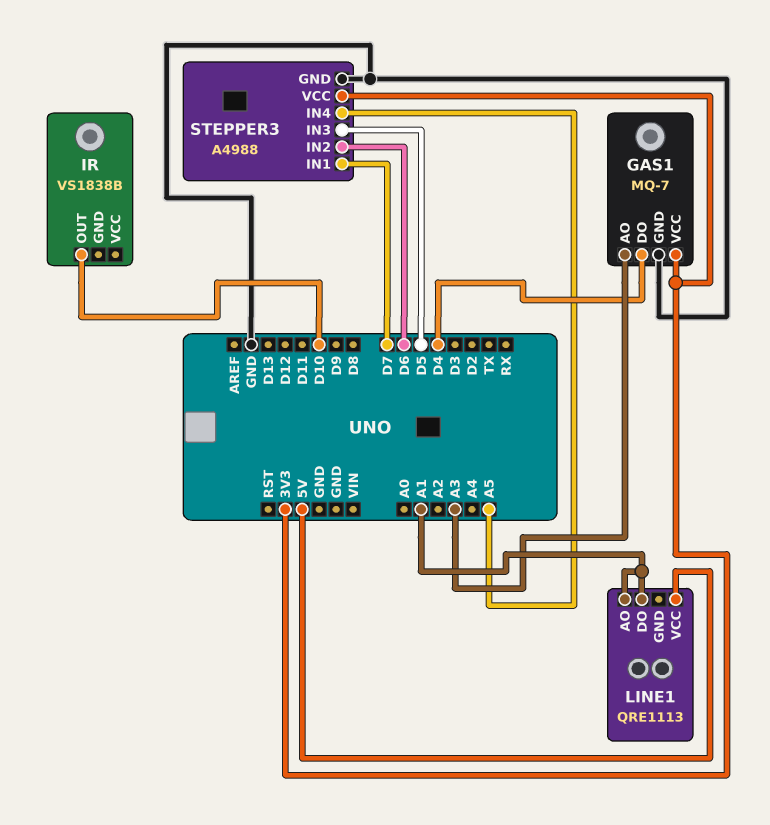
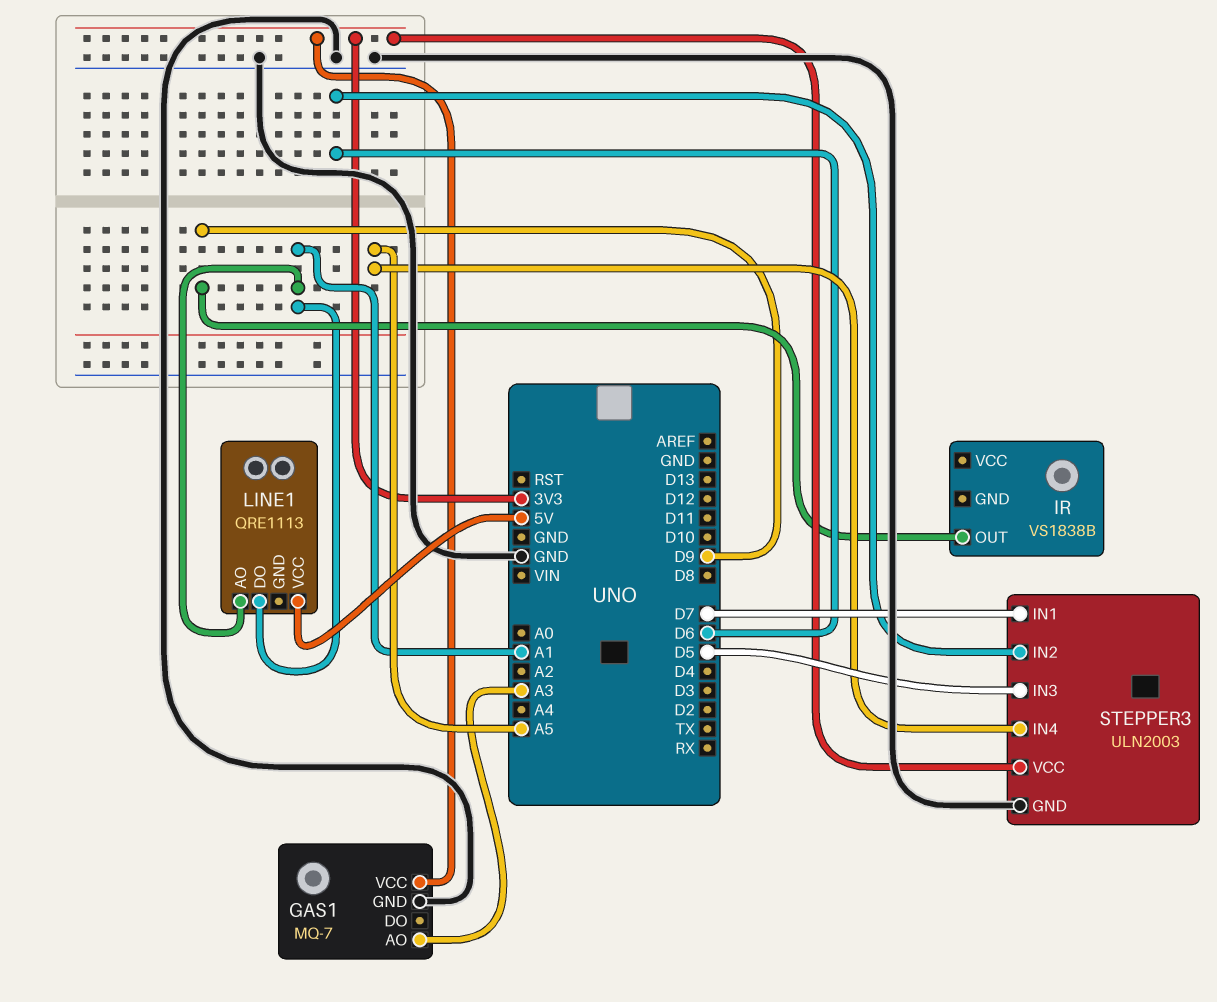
GAS1 pin DO: D4 -> none
IR pin OUT: D10 -> D9
STEPPER3: A4988 -> ULN2003

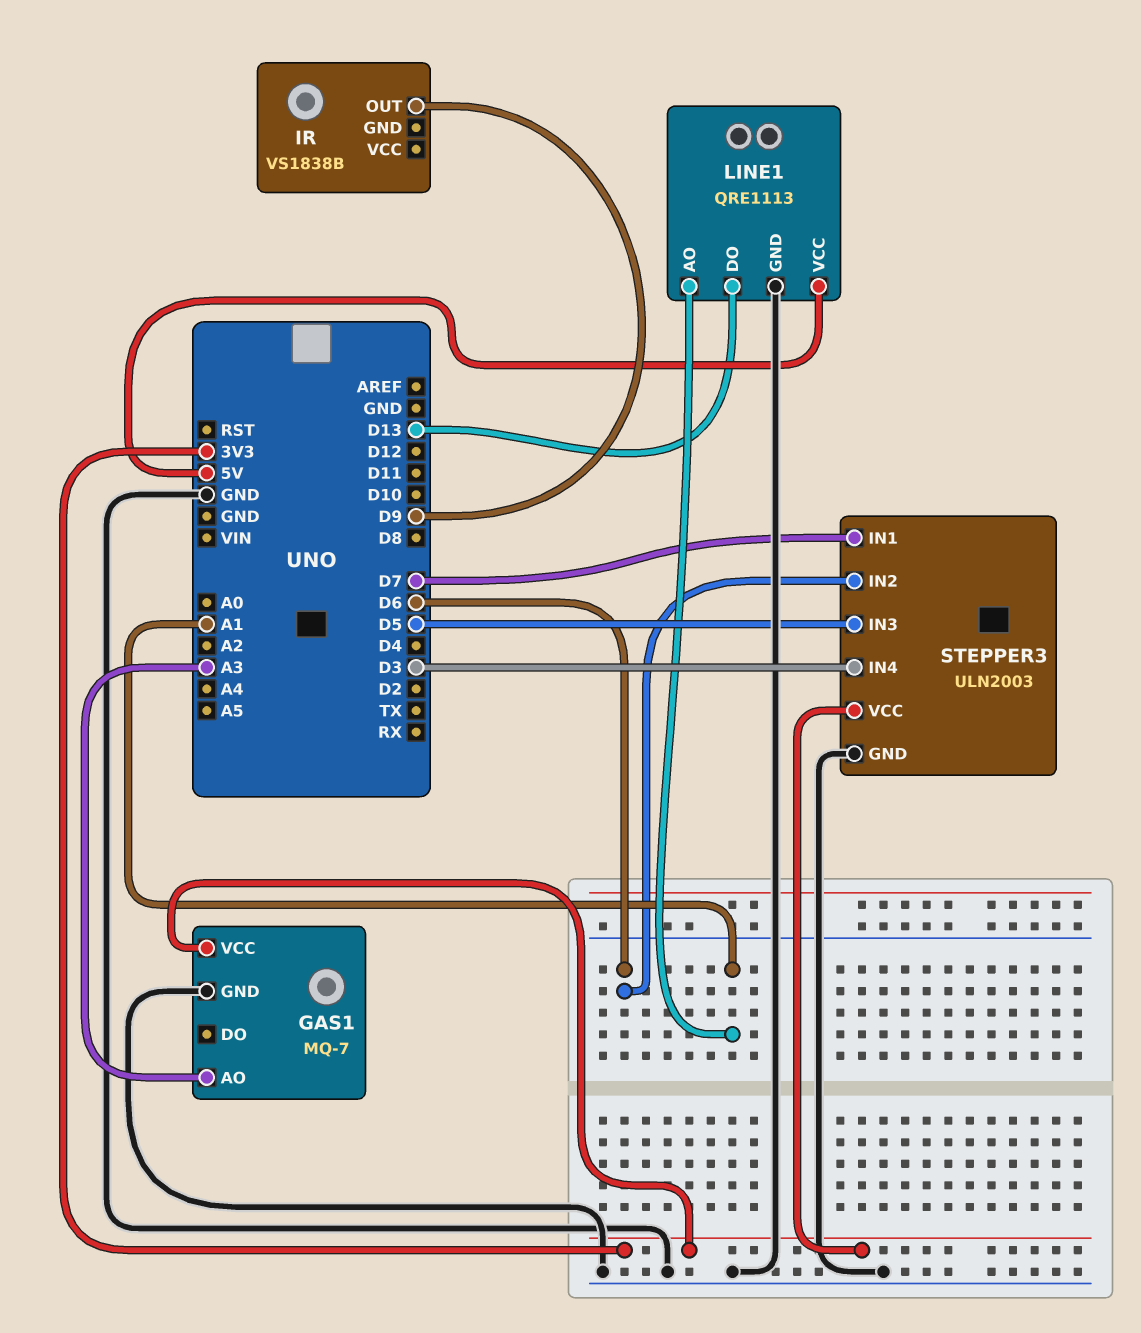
LINE1 pin DO: A1 -> D13
LINE1 pin GND: none -> GND
STEPPER3 pin IN4: A5 -> D3

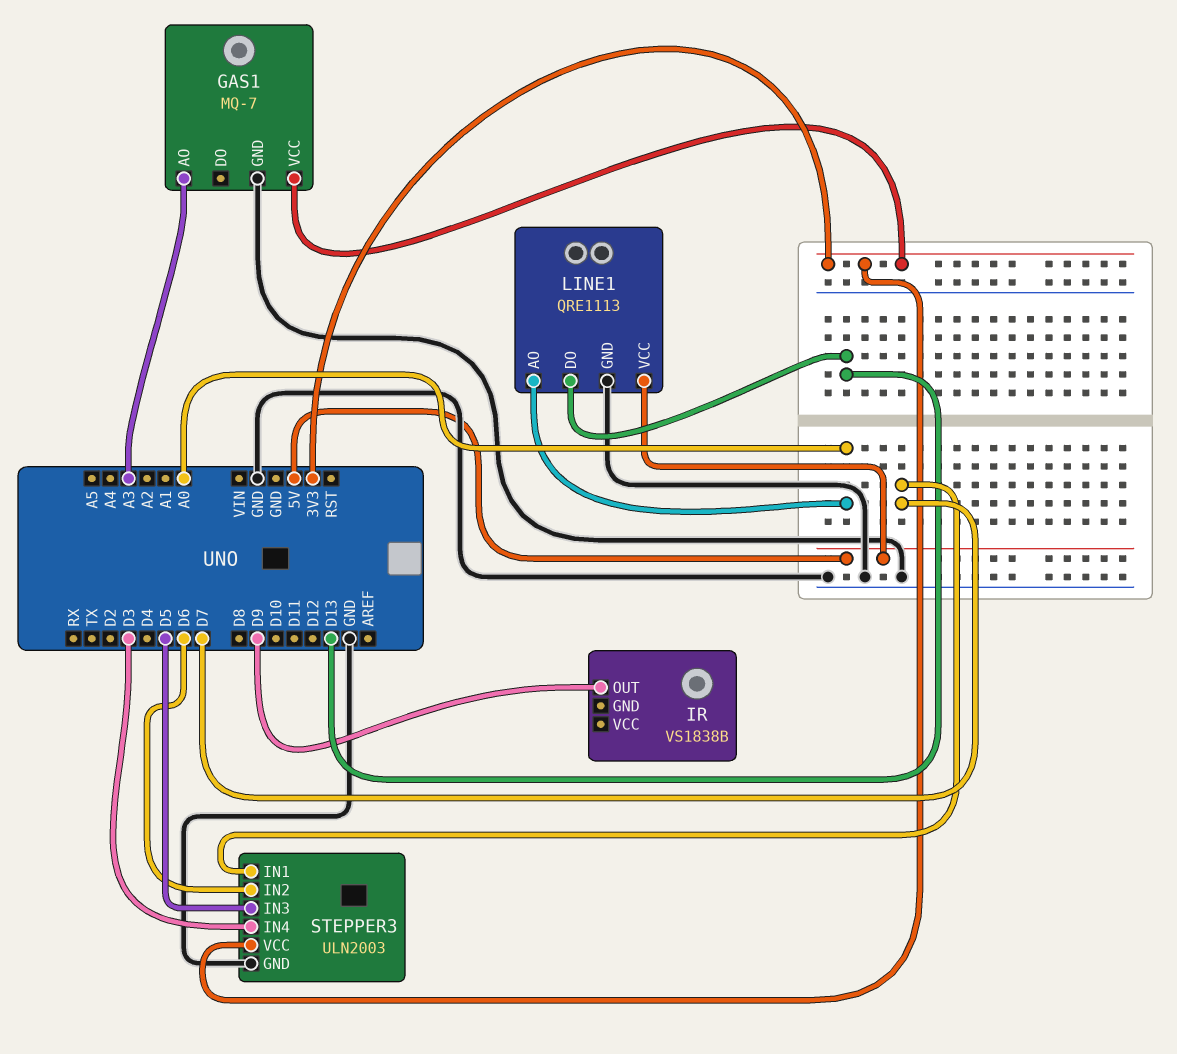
LINE1 pin AO: A1 -> A0

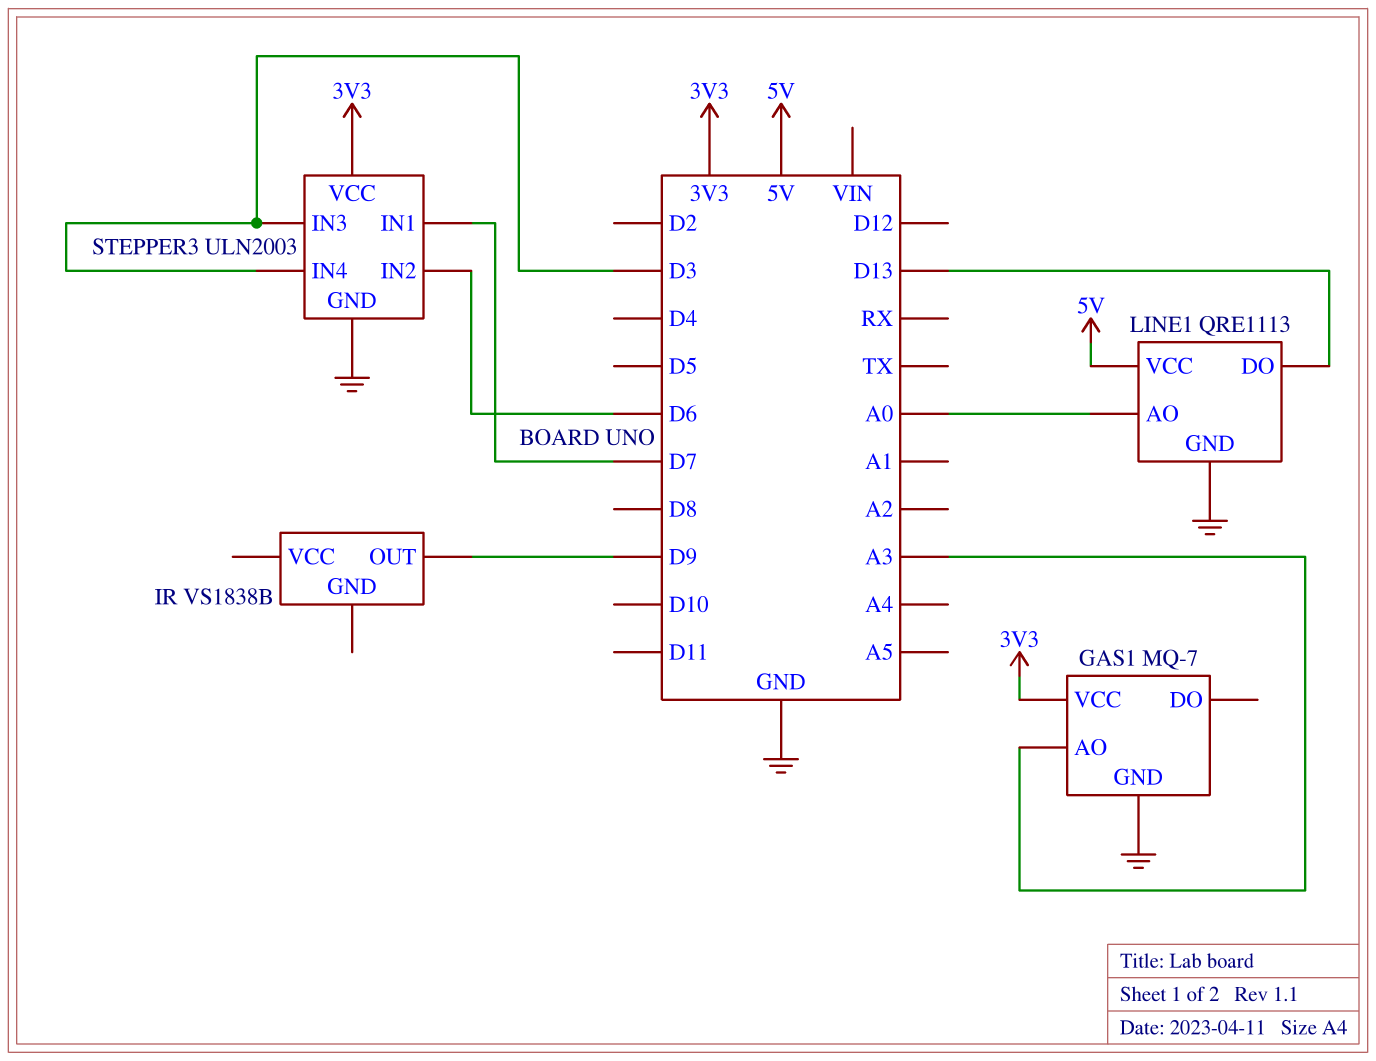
STEPPER3 pin IN3: D5 -> D3

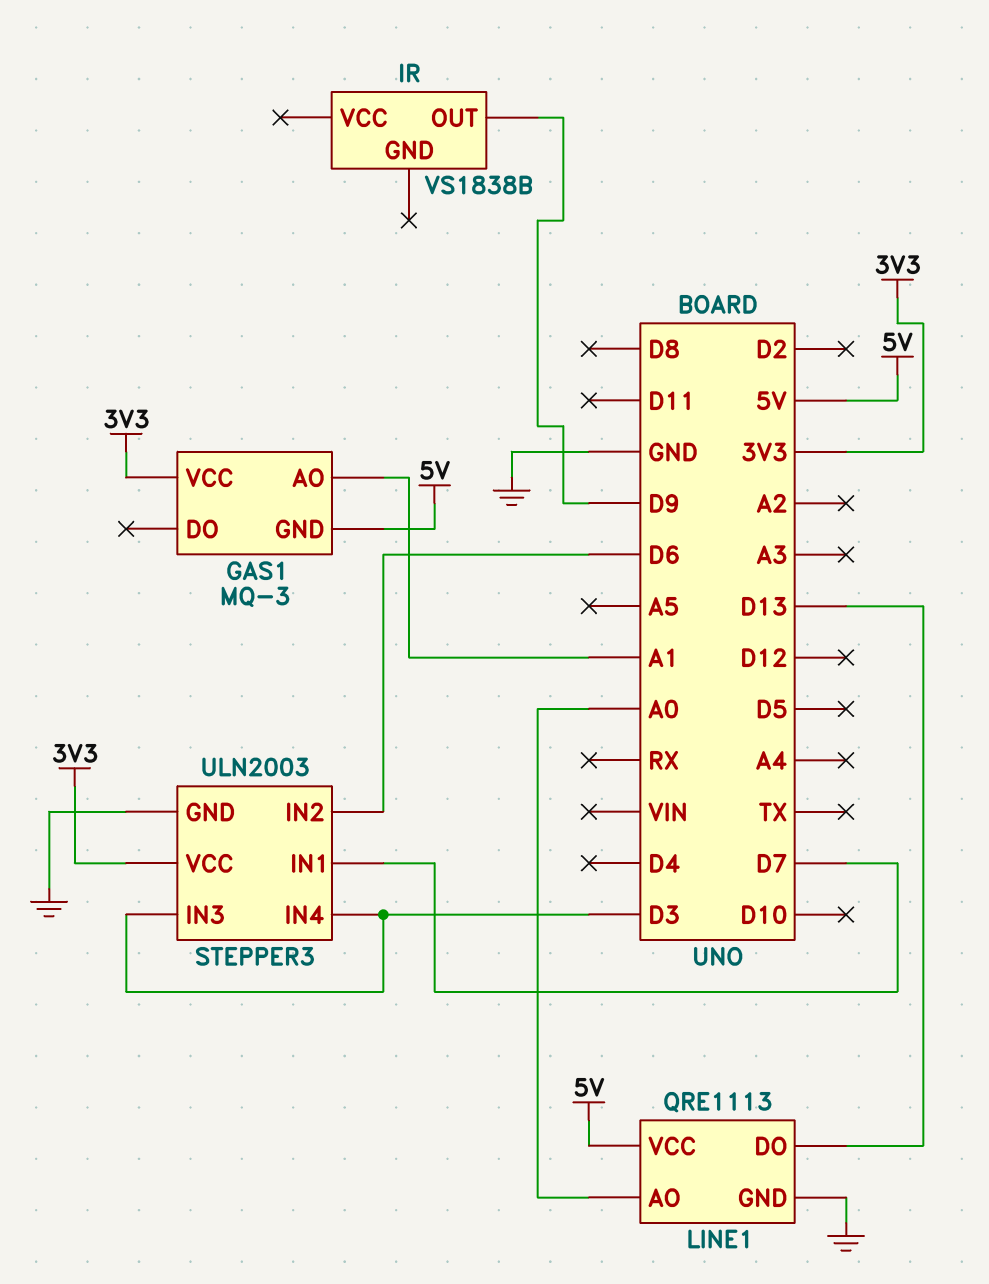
GAS1: MQ-7 -> MQ-3
GAS1 pin AO: A3 -> A1
GAS1 pin GND: GND -> 5V

